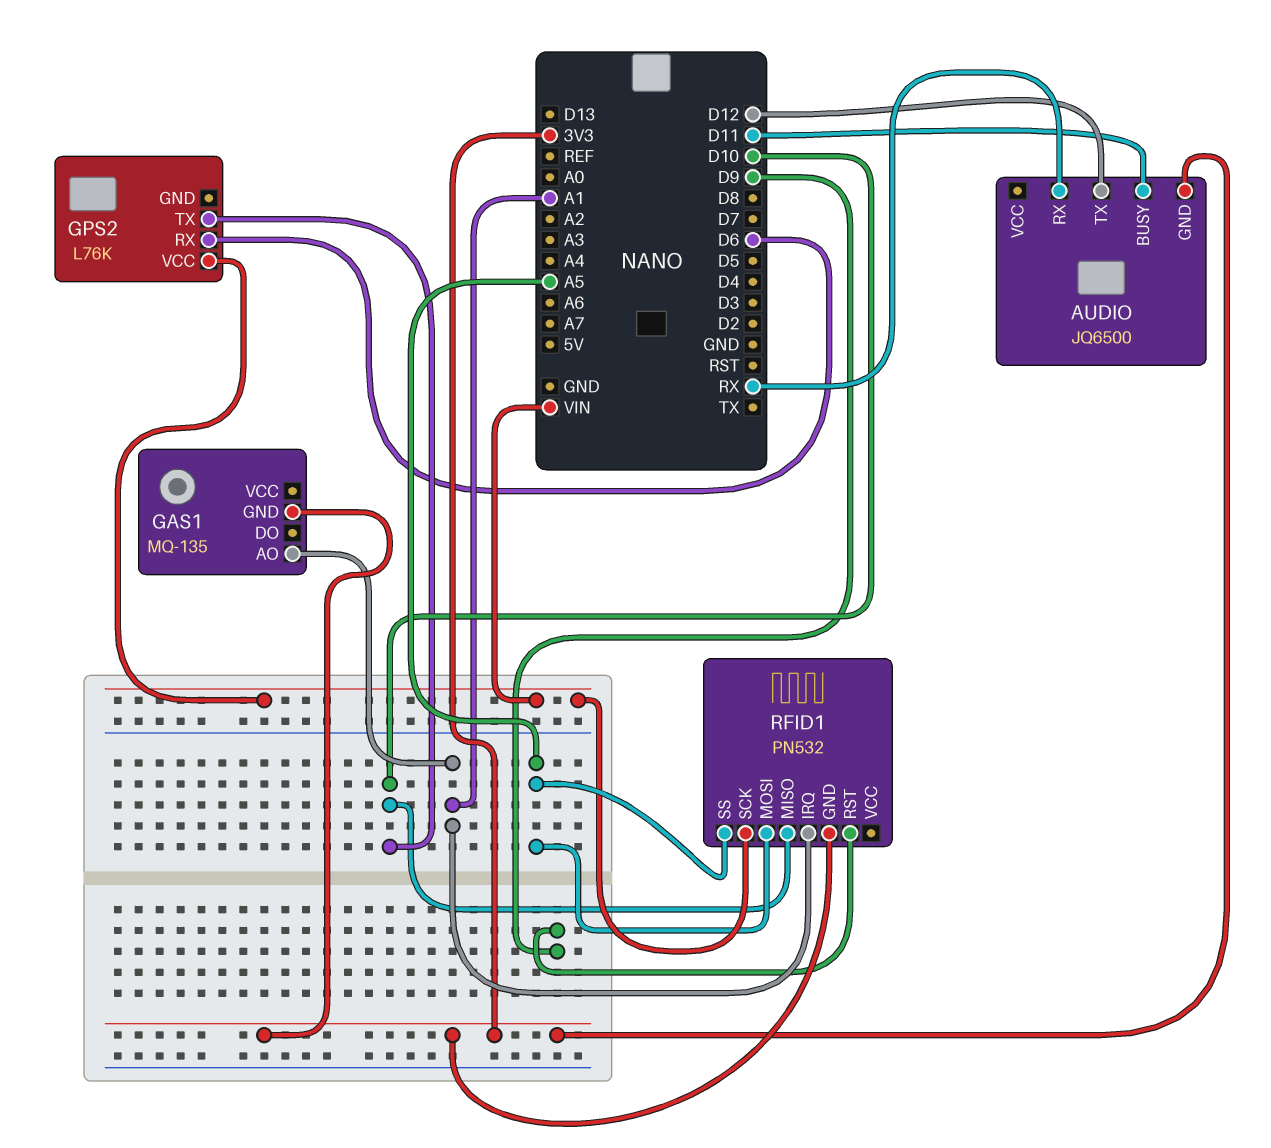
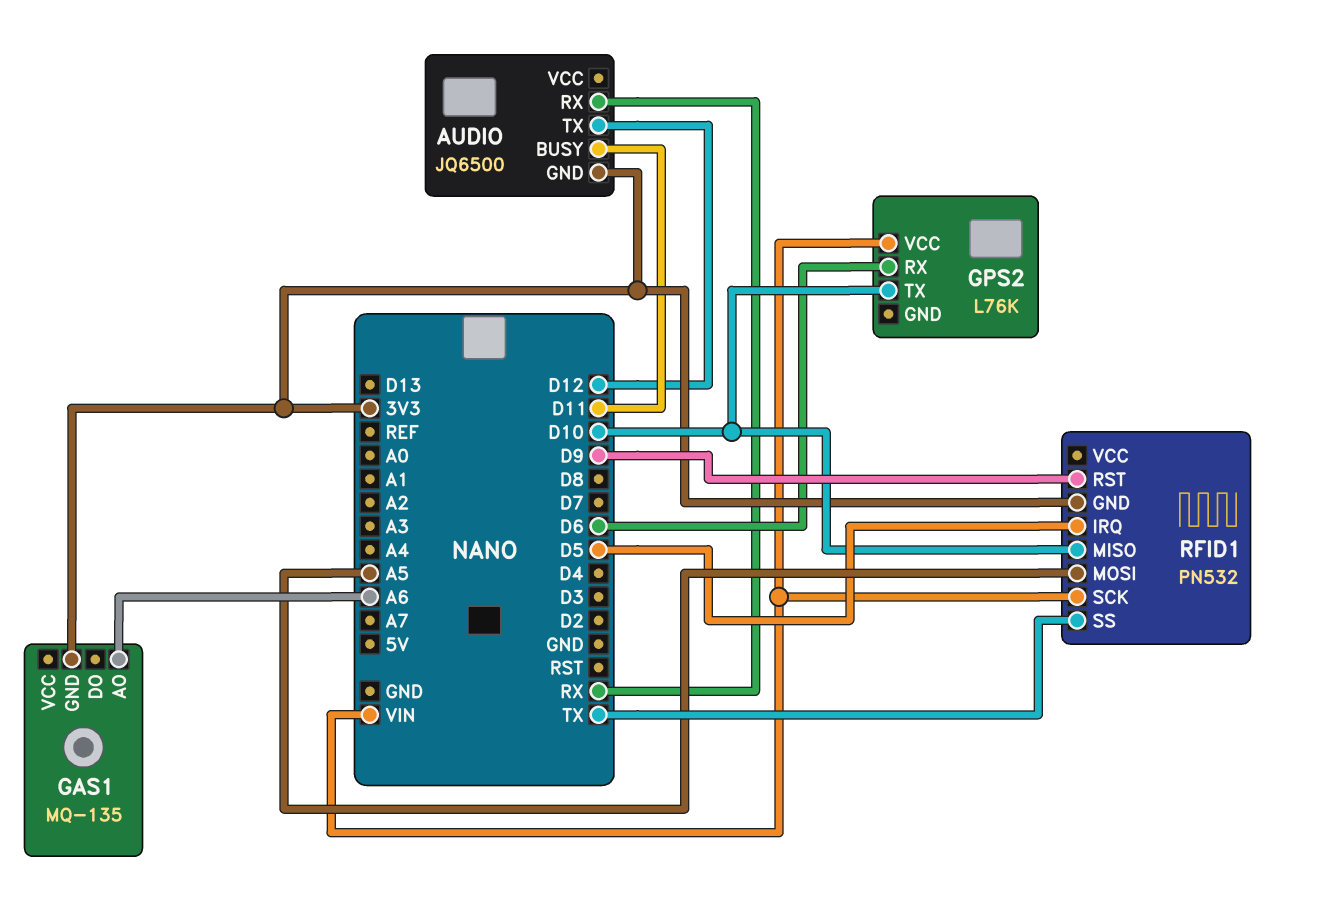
GAS1 pin AO: A1 -> A6
RFID1 pin IRQ: A1 -> D5
RFID1 pin SS: A5 -> TX

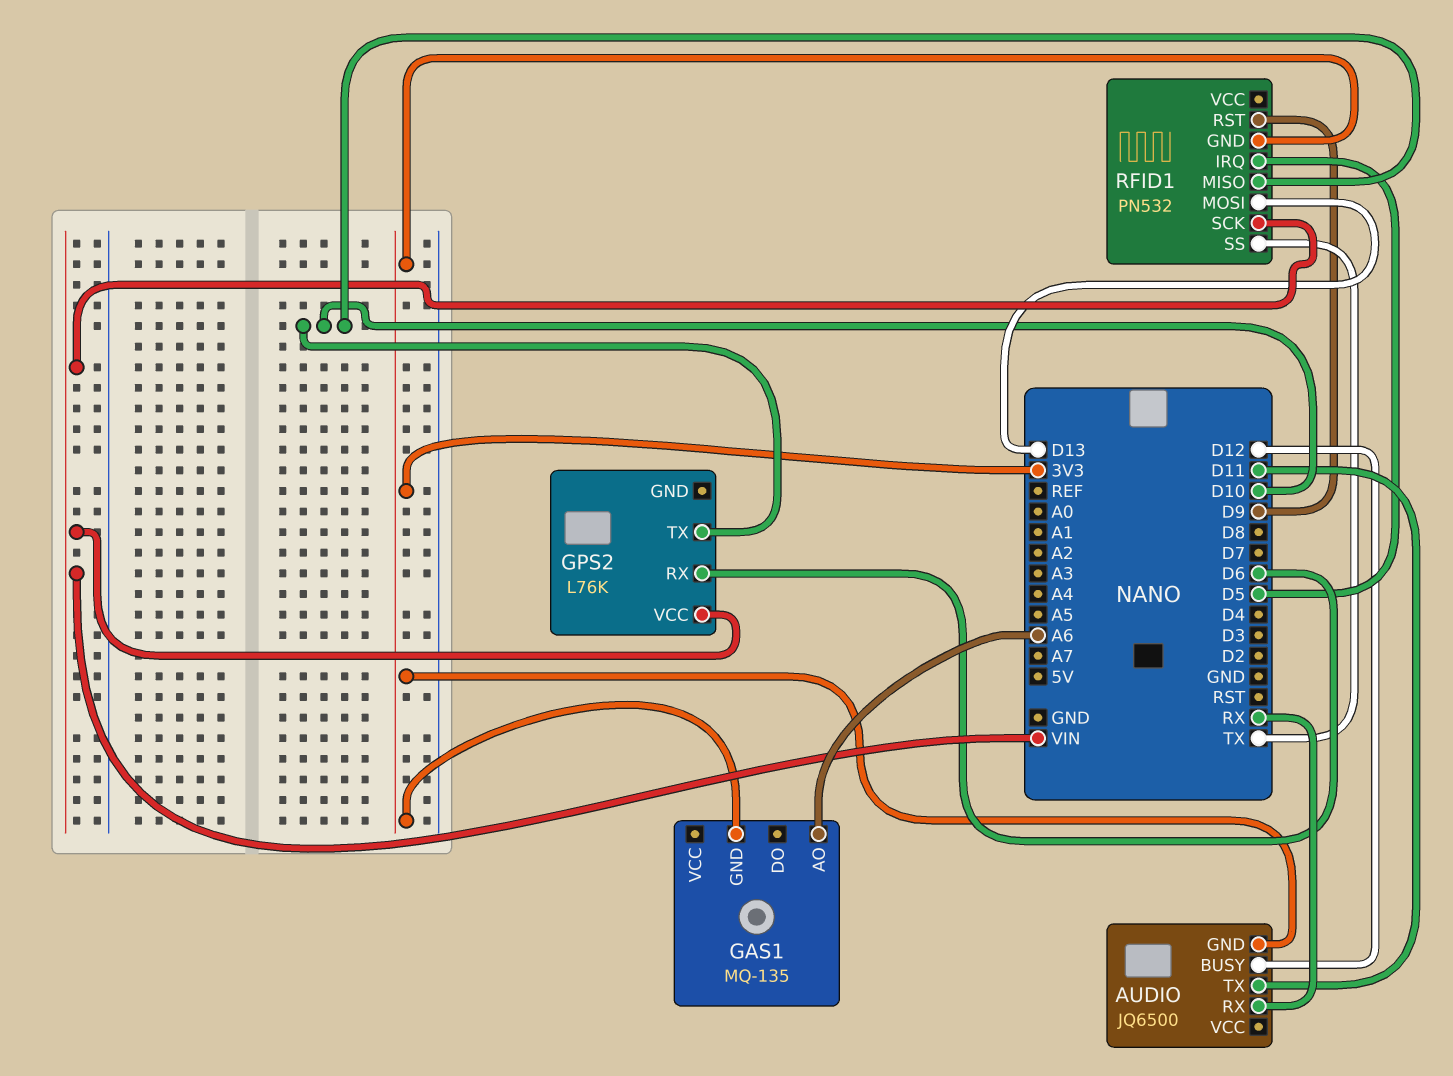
AUDIO pin BUSY: D11 -> D12
AUDIO pin TX: D12 -> D11
RFID1 pin MOSI: A5 -> D13

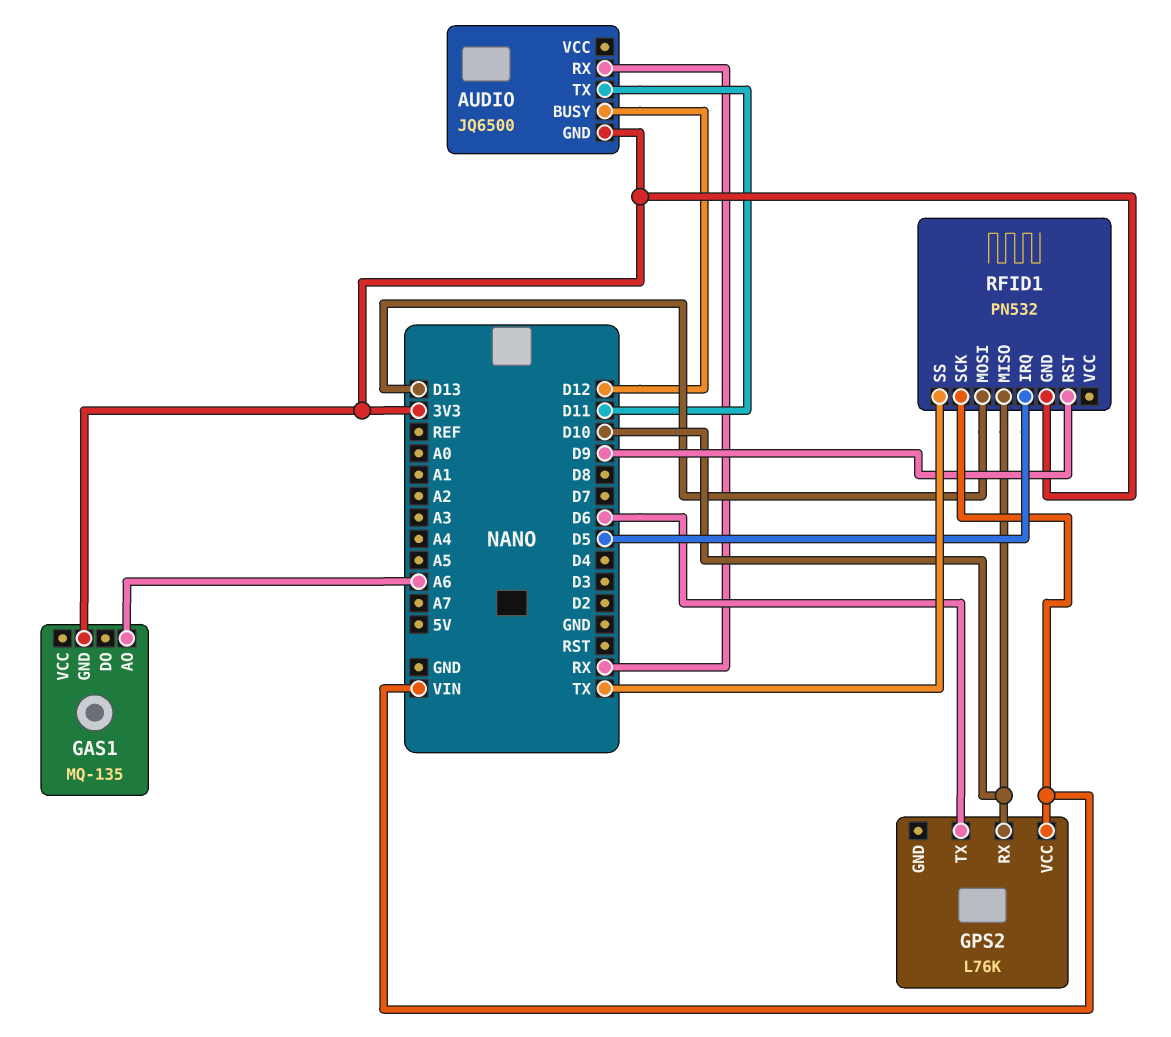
GPS2 pin RX: D6 -> D10
GPS2 pin TX: D10 -> D6

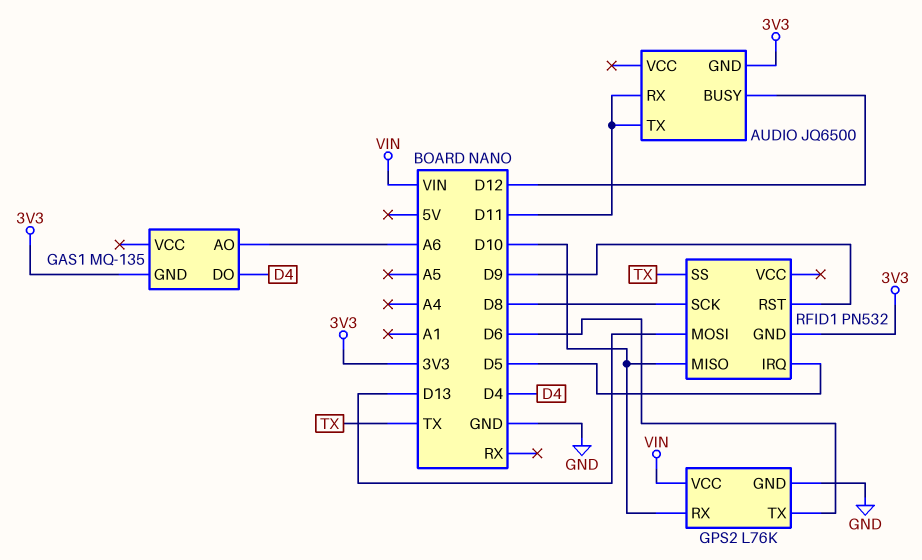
AUDIO pin RX: RX -> D11
GAS1 pin DO: none -> D4
GPS2 pin GND: none -> GND
RFID1 pin SCK: VIN -> D8

